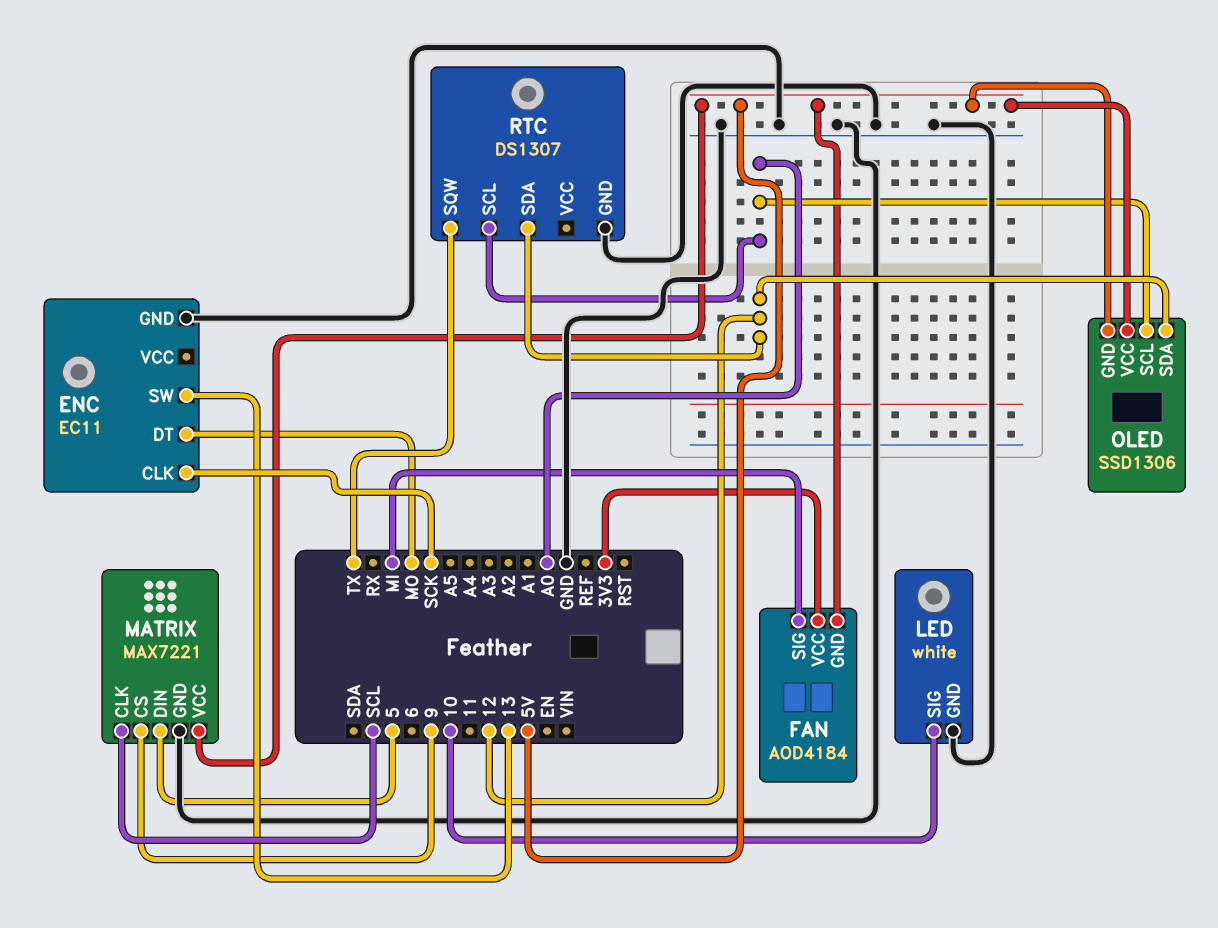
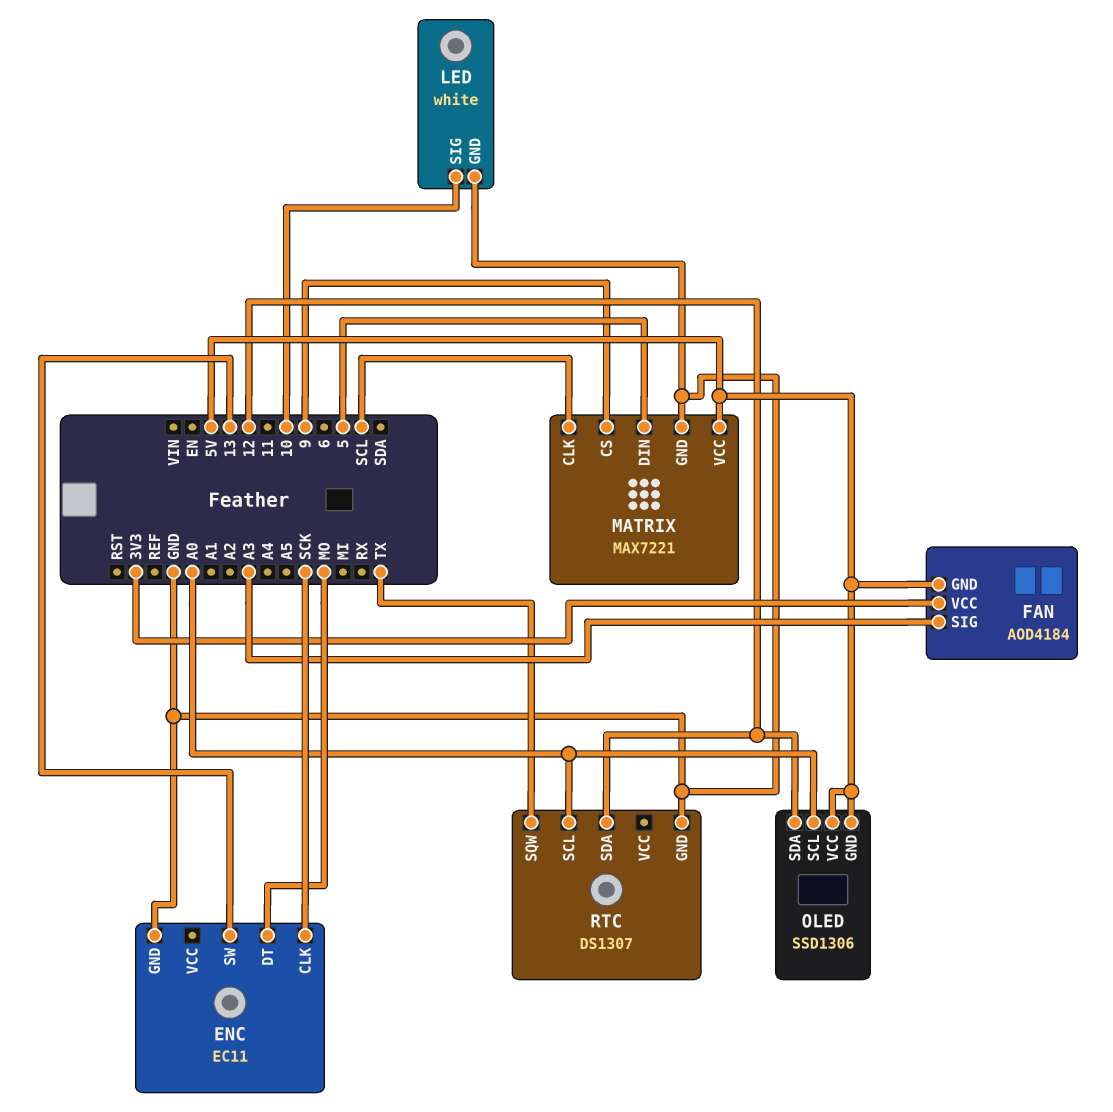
FAN pin SIG: MI -> A3

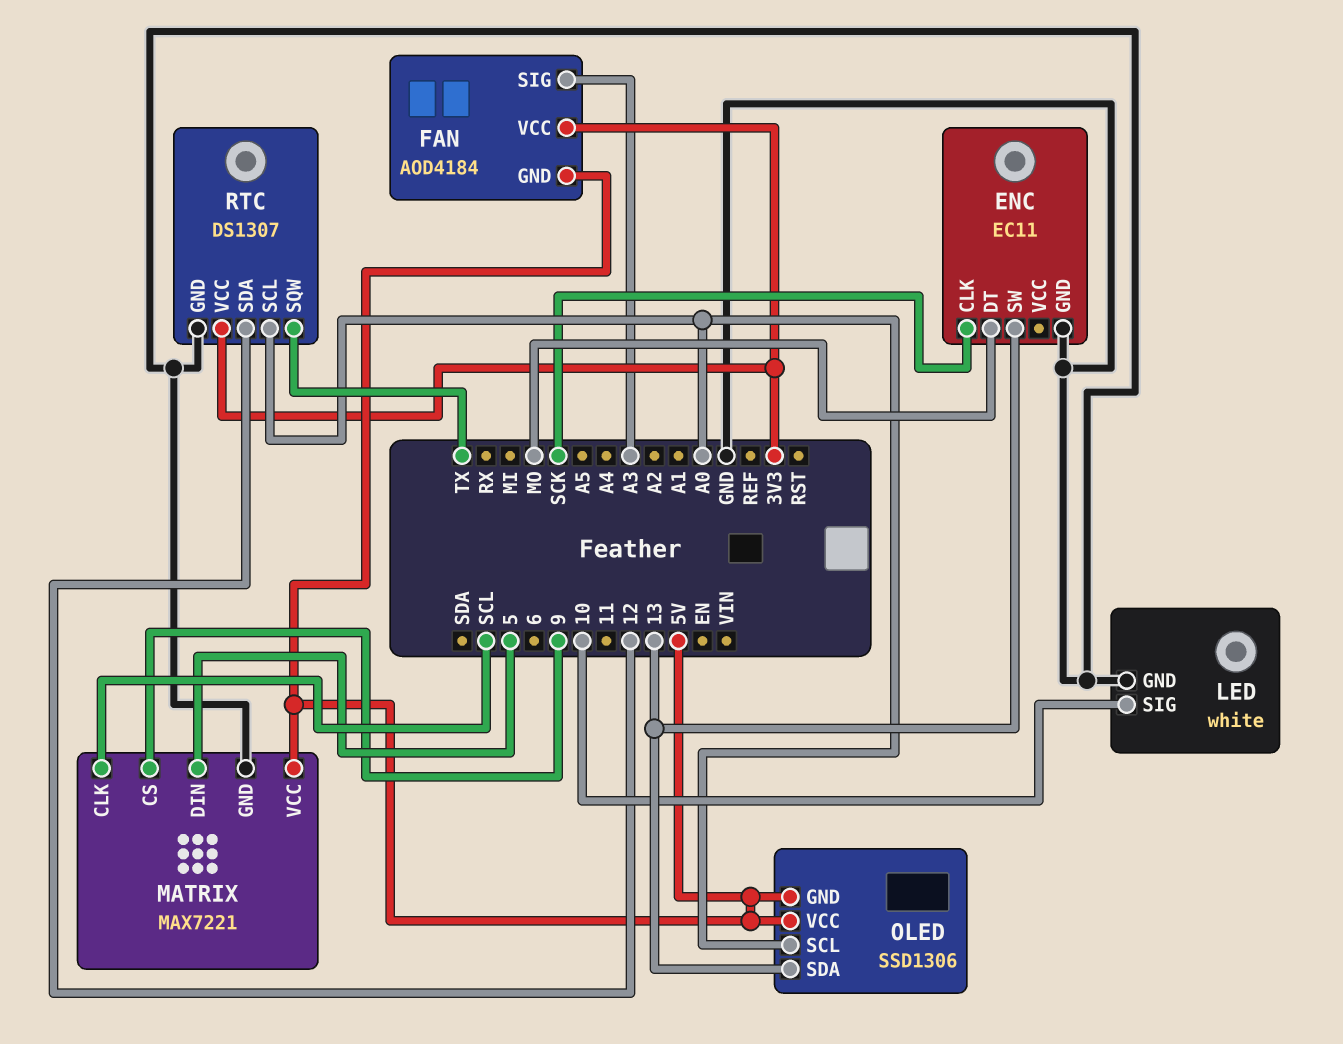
OLED pin SDA: 12 -> 13
RTC pin VCC: none -> 3V3

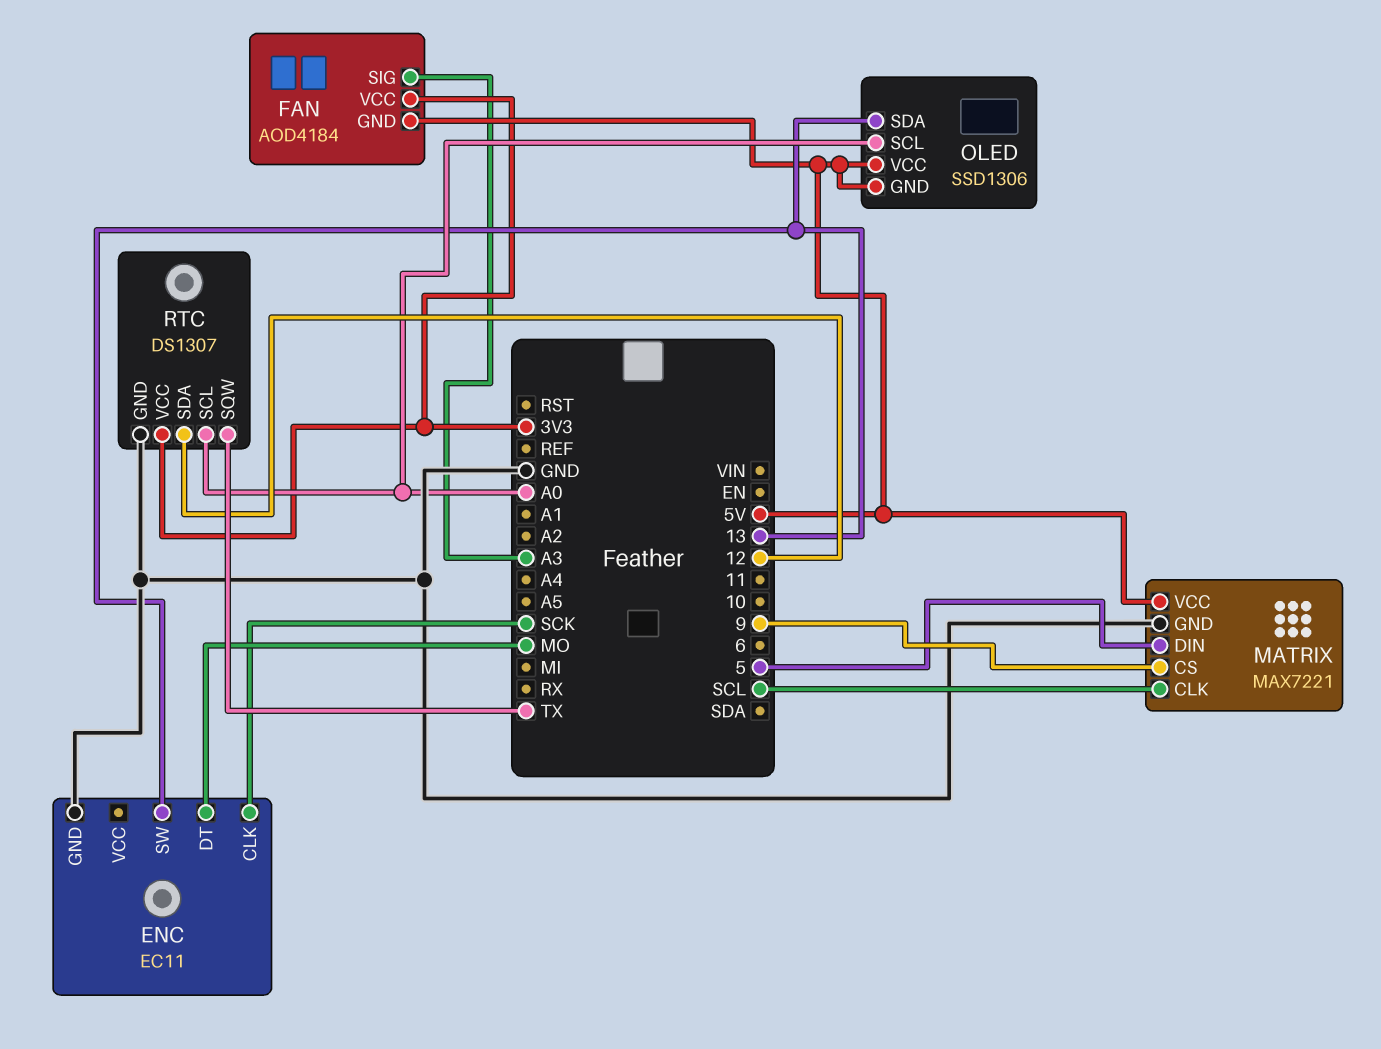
LED: white -> none
LED pin GND: GND -> none
LED pin SIG: 10 -> none

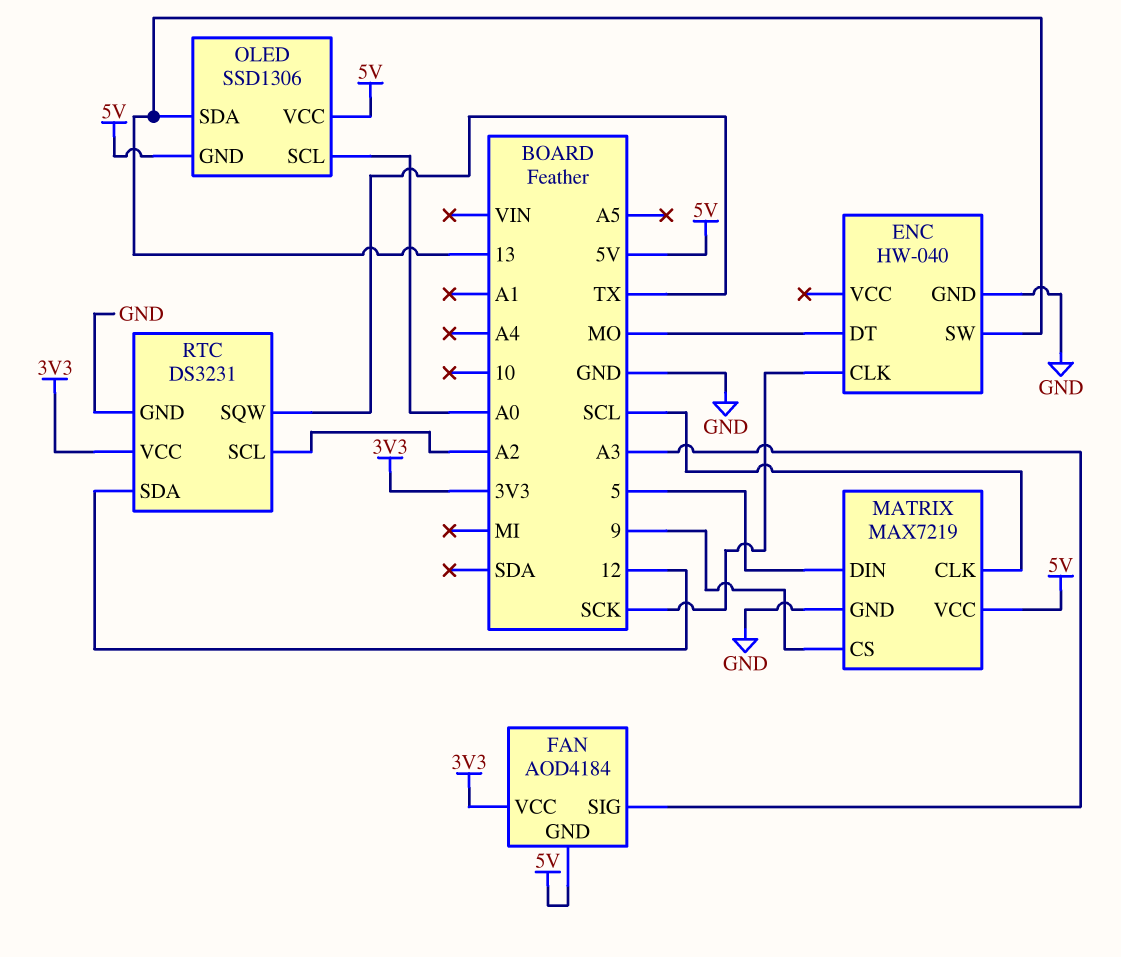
ENC: EC11 -> HW-040
MATRIX: MAX7221 -> MAX7219
RTC: DS1307 -> DS3231
RTC pin SCL: A0 -> A2

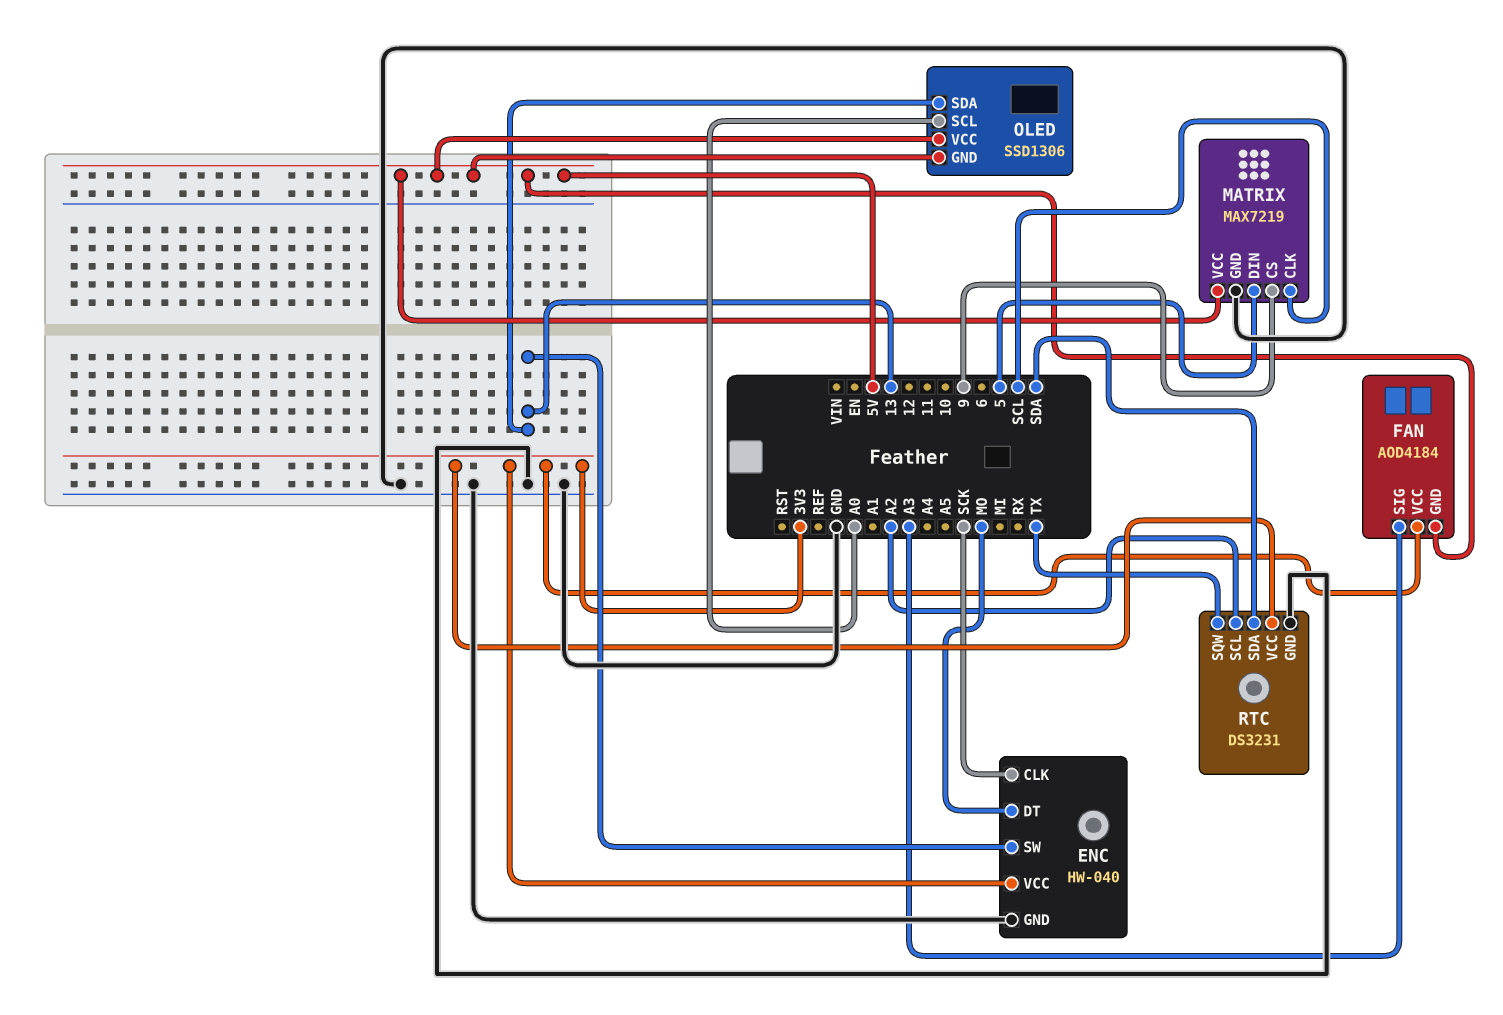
ENC pin VCC: none -> 3V3
RTC pin SDA: 12 -> SDA

